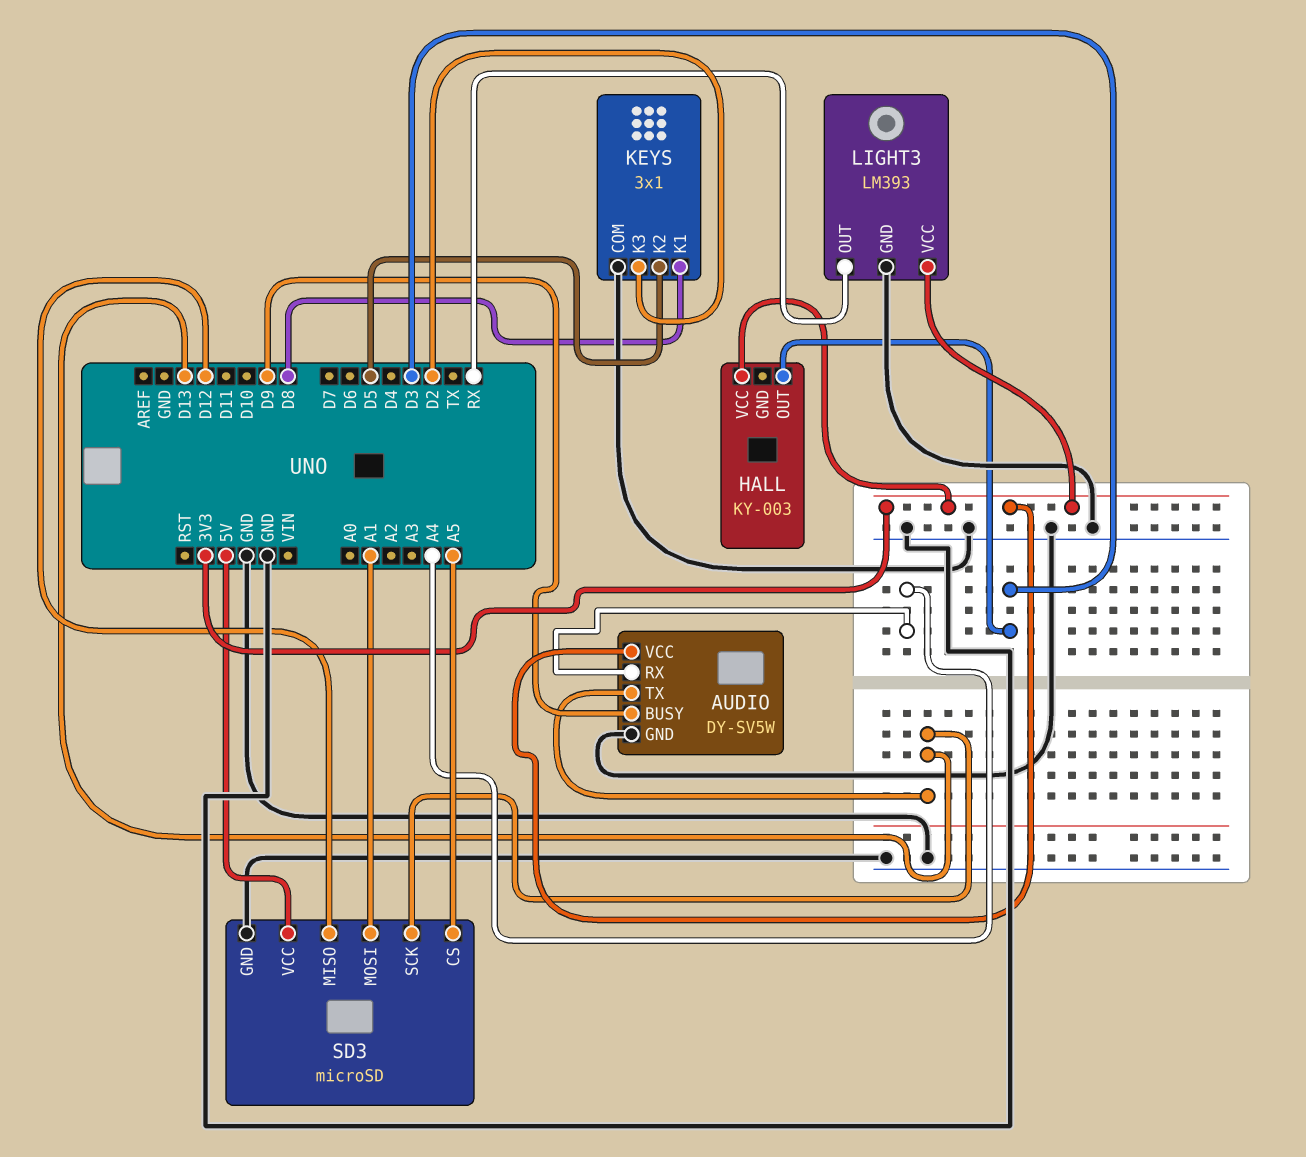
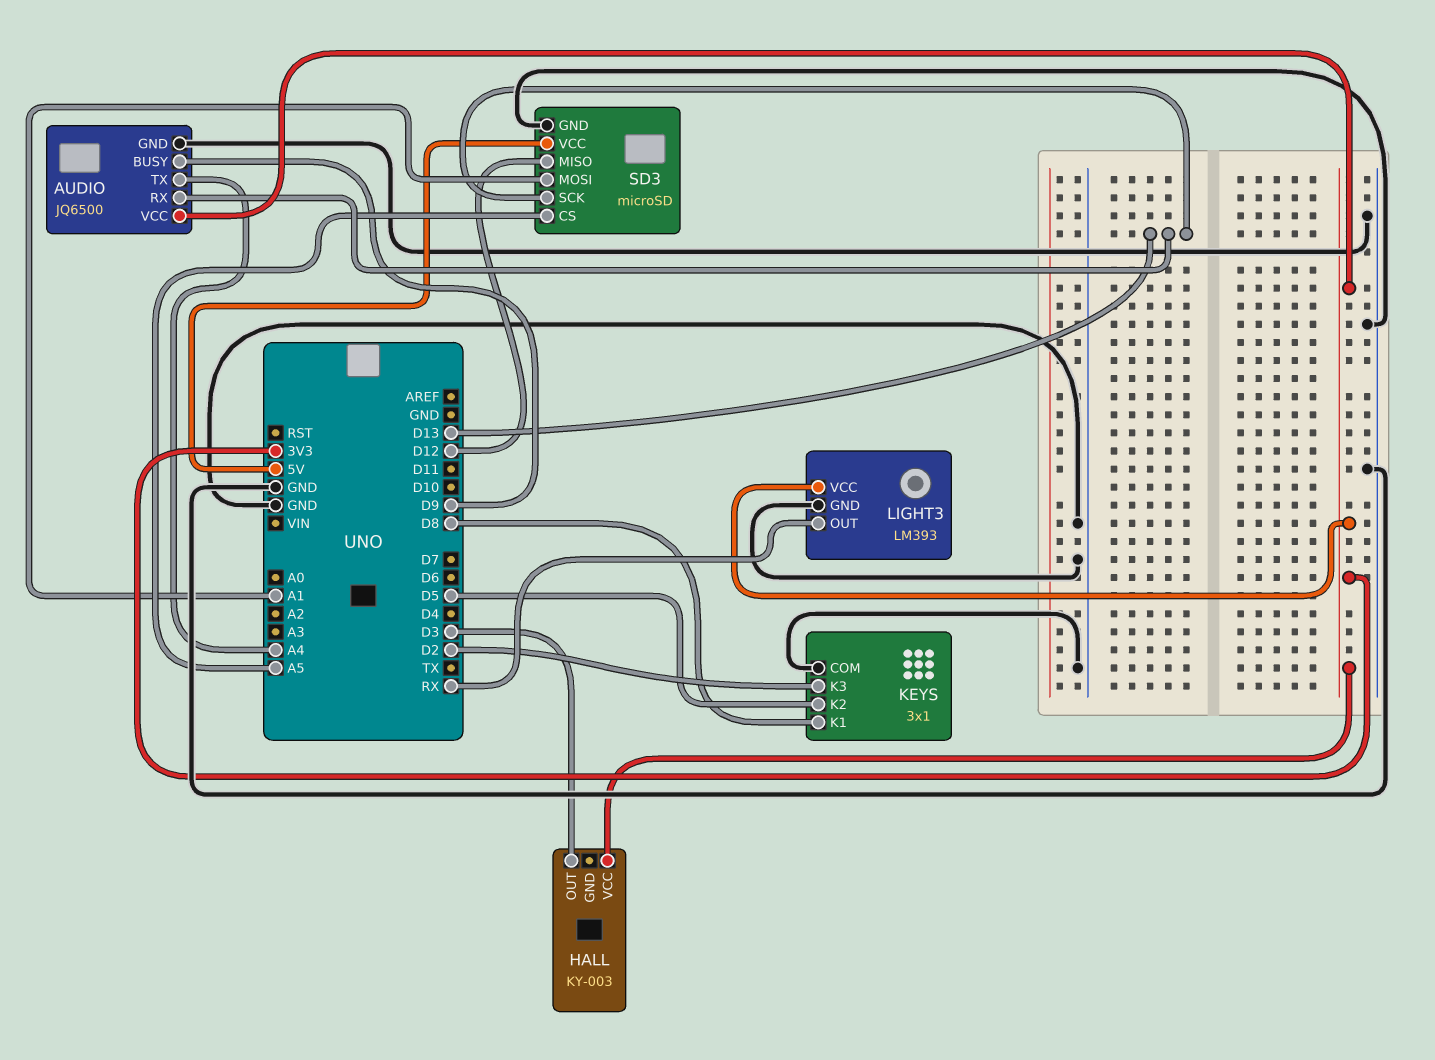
AUDIO: DY-SV5W -> JQ6500
AUDIO pin RX: A4 -> D13
AUDIO pin TX: D13 -> A4

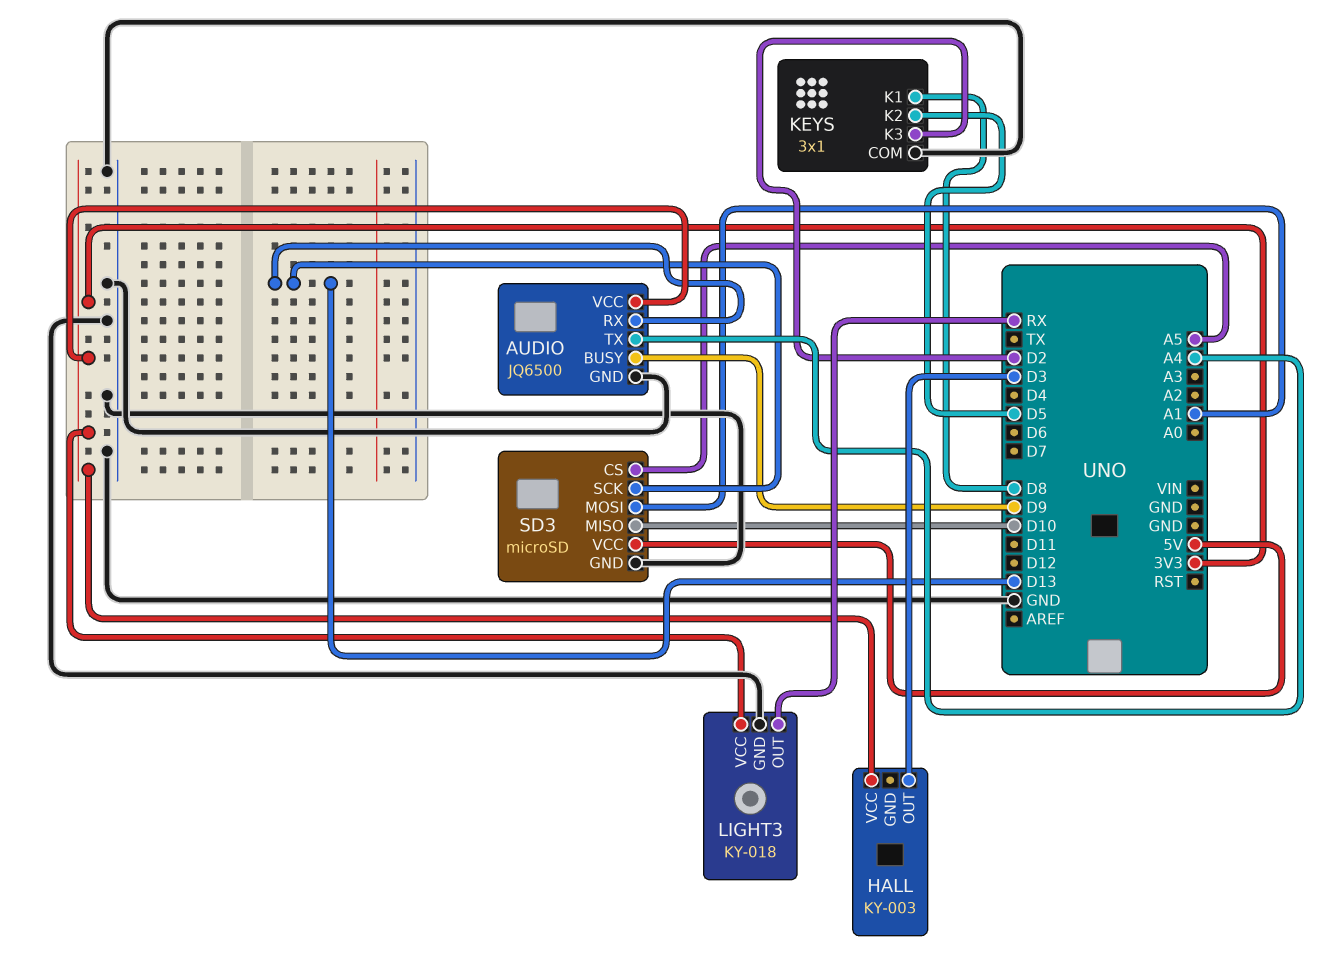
LIGHT3: LM393 -> KY-018
SD3 pin MISO: D12 -> D10

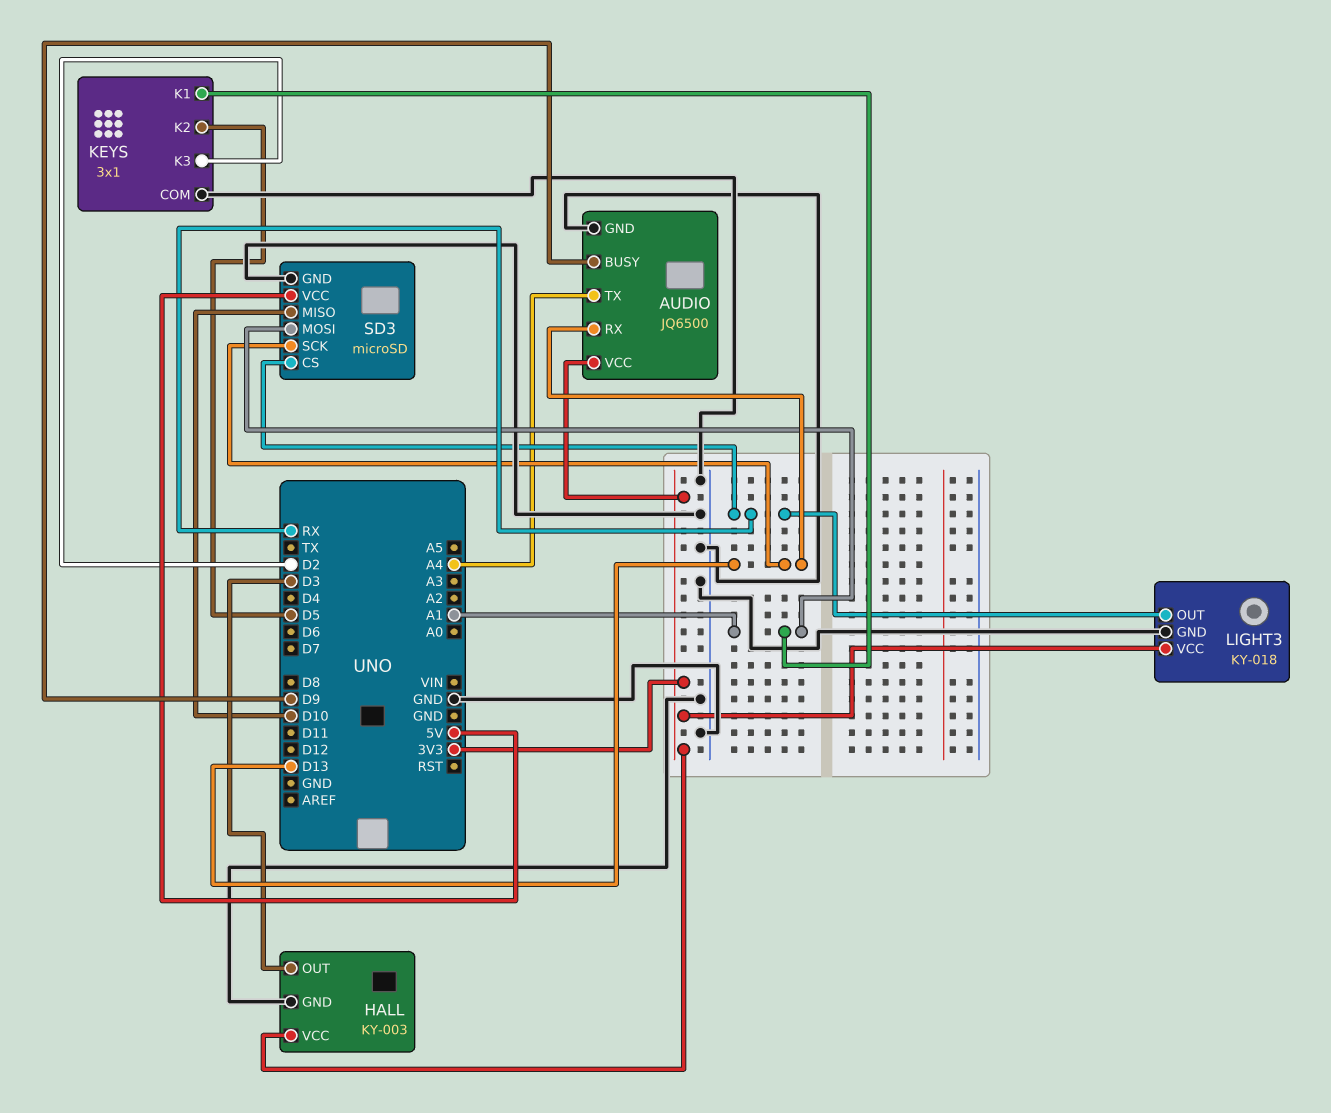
HALL pin GND: none -> GND
KEYS pin K1: D8 -> A1
SD3 pin CS: A5 -> RX

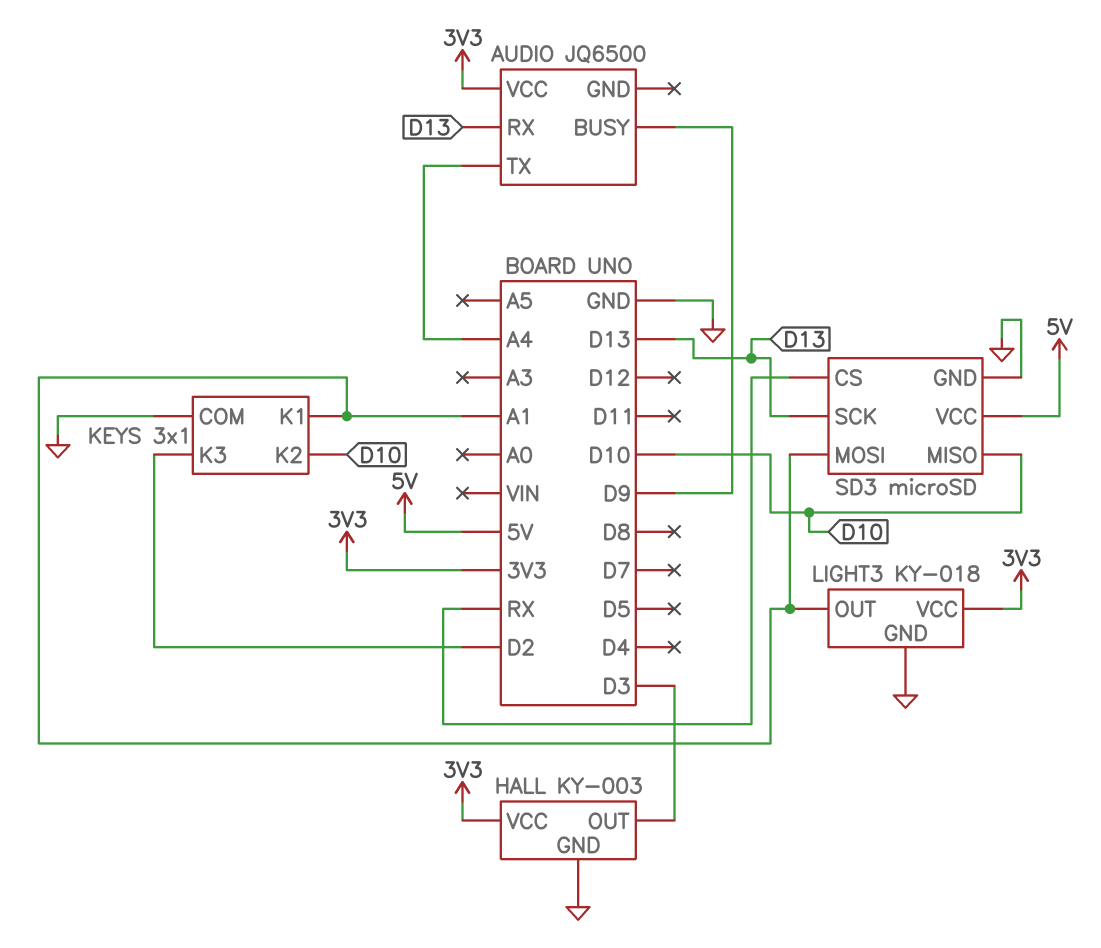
AUDIO pin GND: GND -> none
KEYS pin K2: D5 -> D10
LIGHT3 pin OUT: RX -> A1

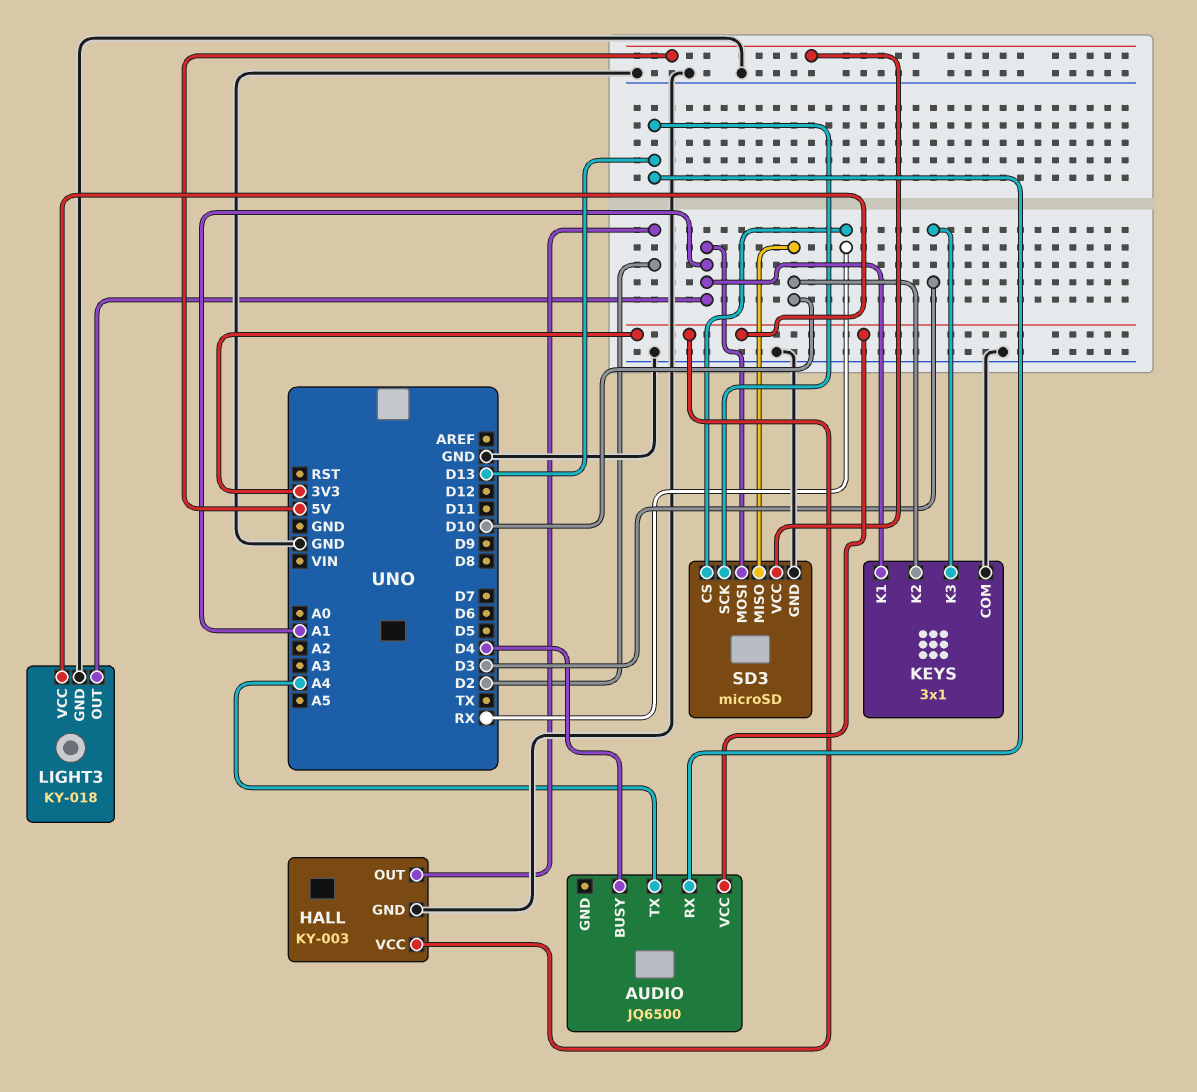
AUDIO pin BUSY: D9 -> D4
HALL pin OUT: D3 -> D2
KEYS pin K3: D2 -> D3

